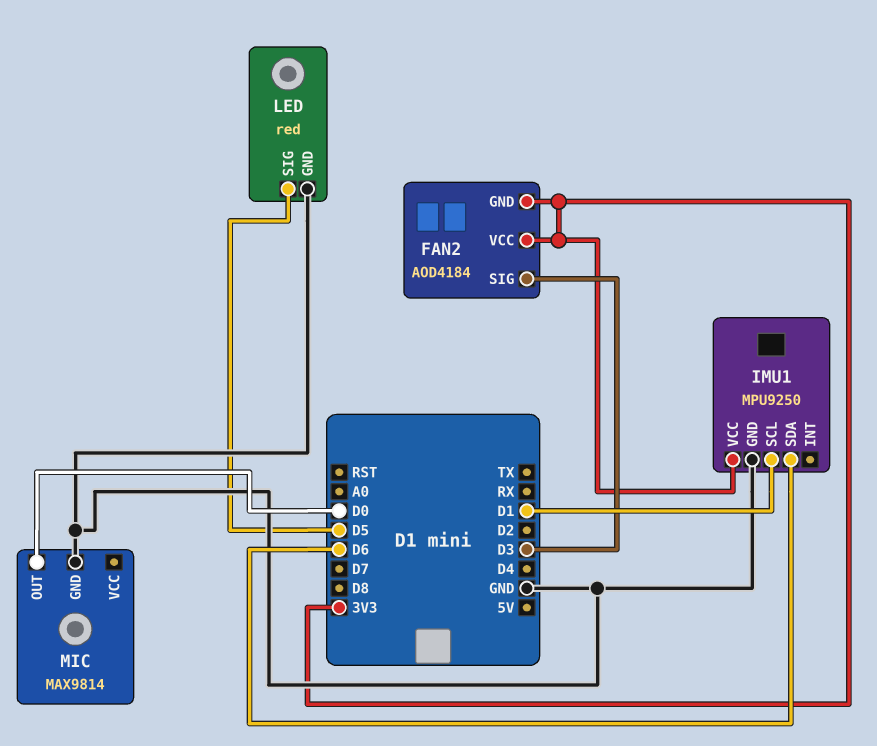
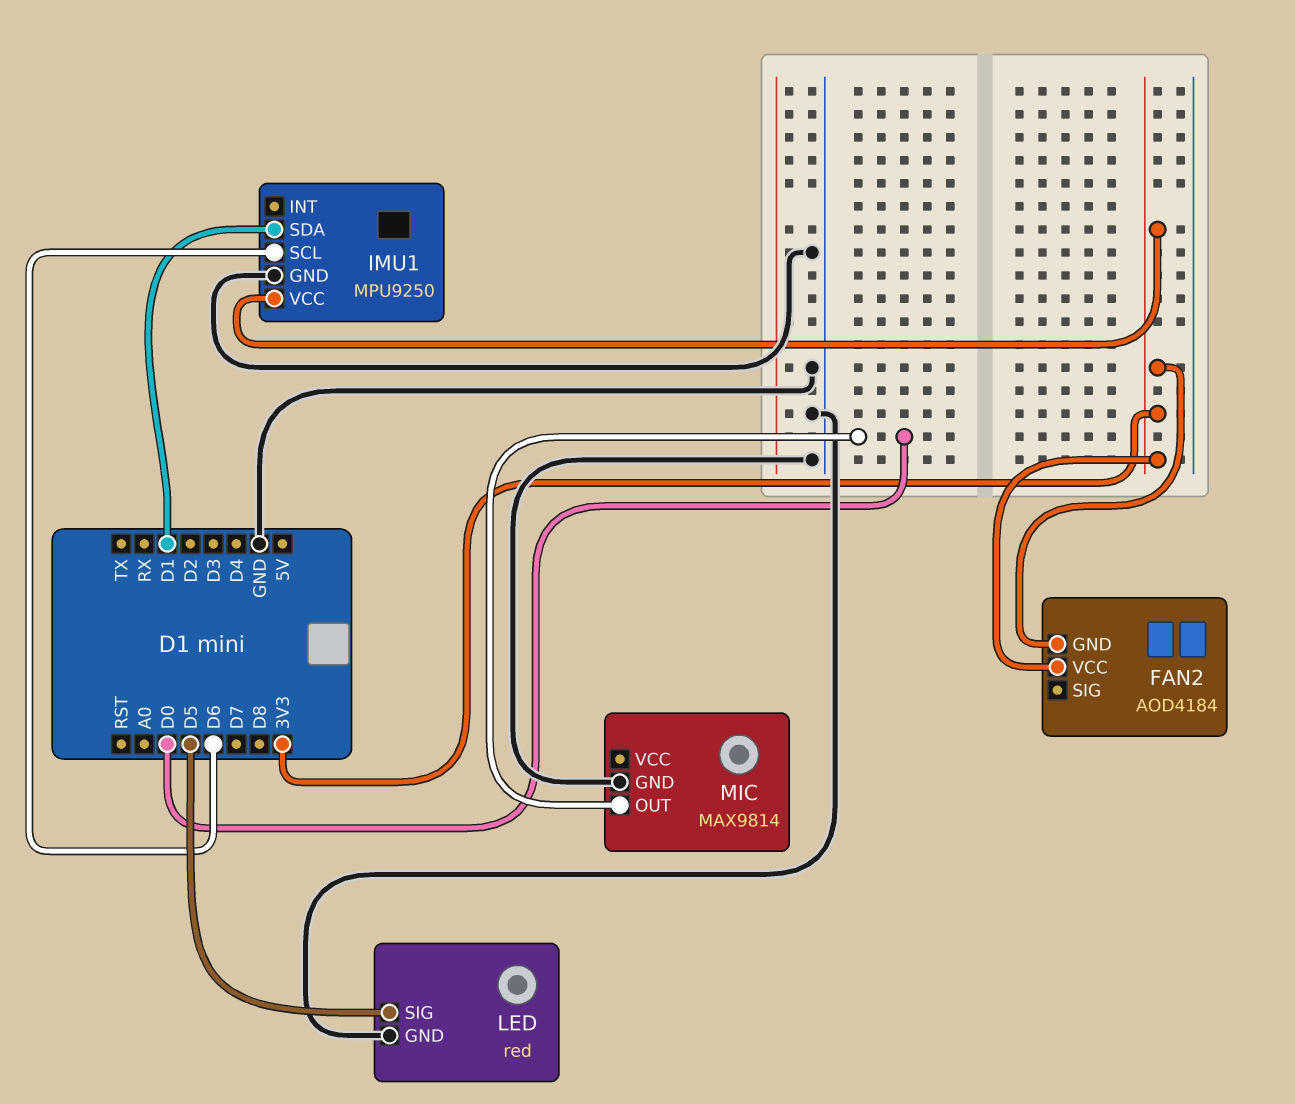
FAN2 pin SIG: D3 -> none
IMU1 pin SCL: D1 -> D6
IMU1 pin SDA: D6 -> D1

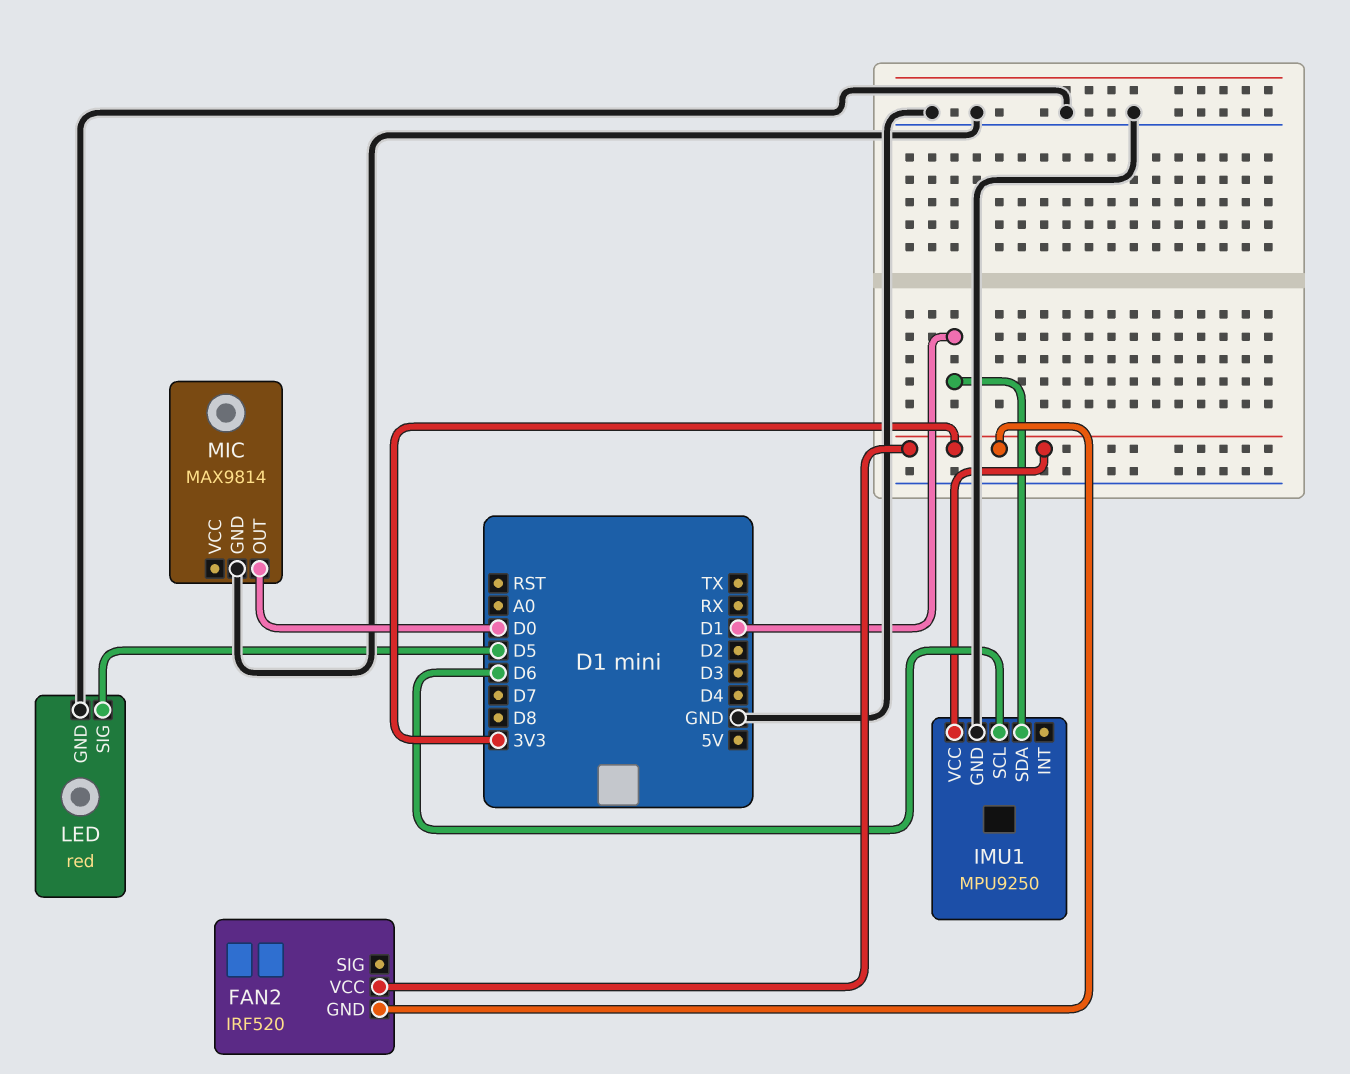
FAN2: AOD4184 -> IRF520

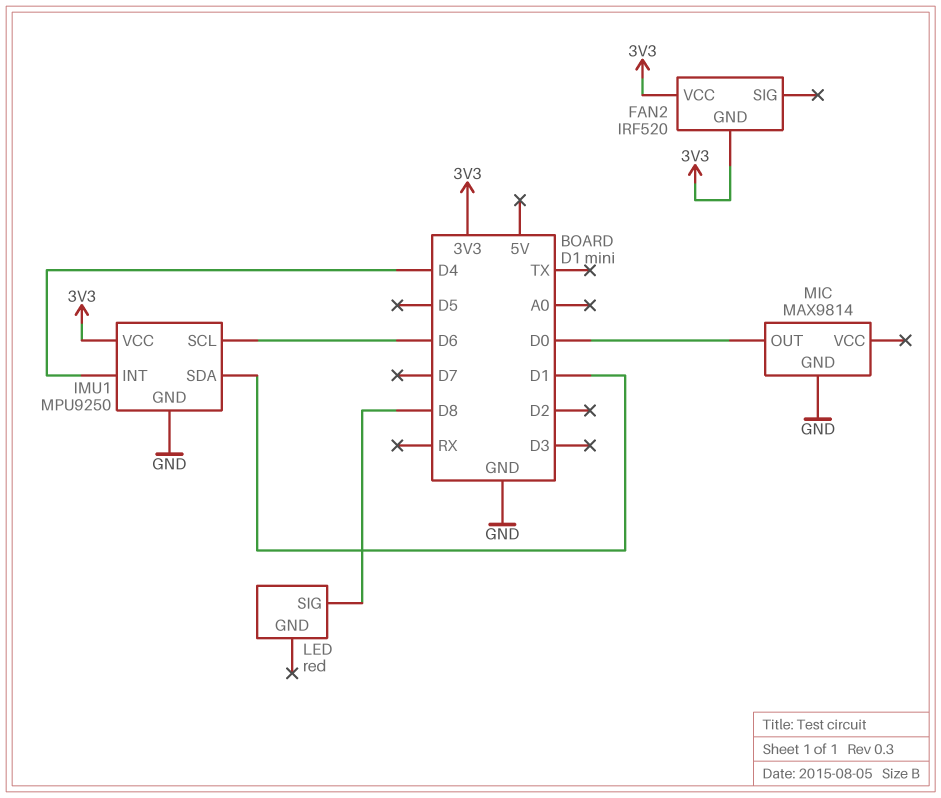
IMU1 pin INT: none -> D4
LED pin GND: GND -> none
LED pin SIG: D5 -> D8

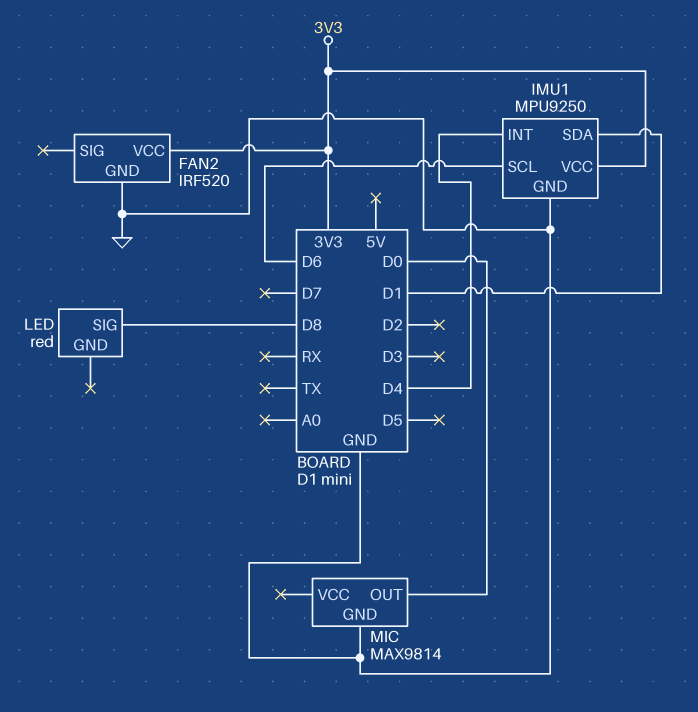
FAN2 pin GND: 3V3 -> GND

